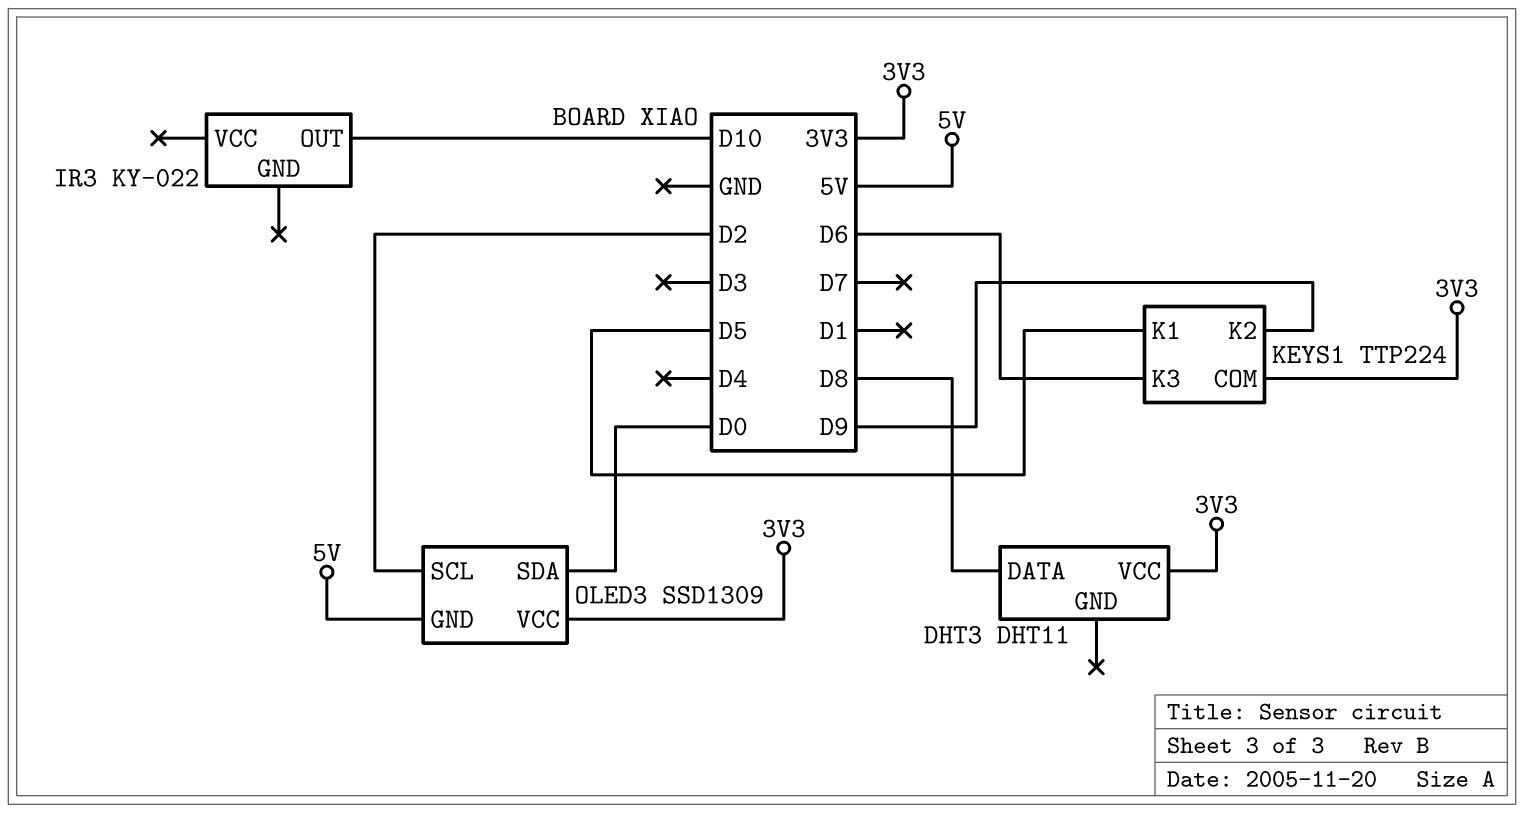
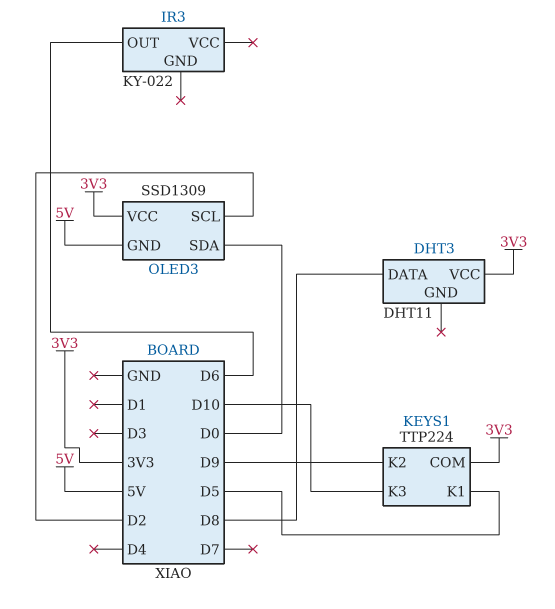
IR3 pin OUT: D10 -> D6
KEYS1 pin K3: D6 -> D10

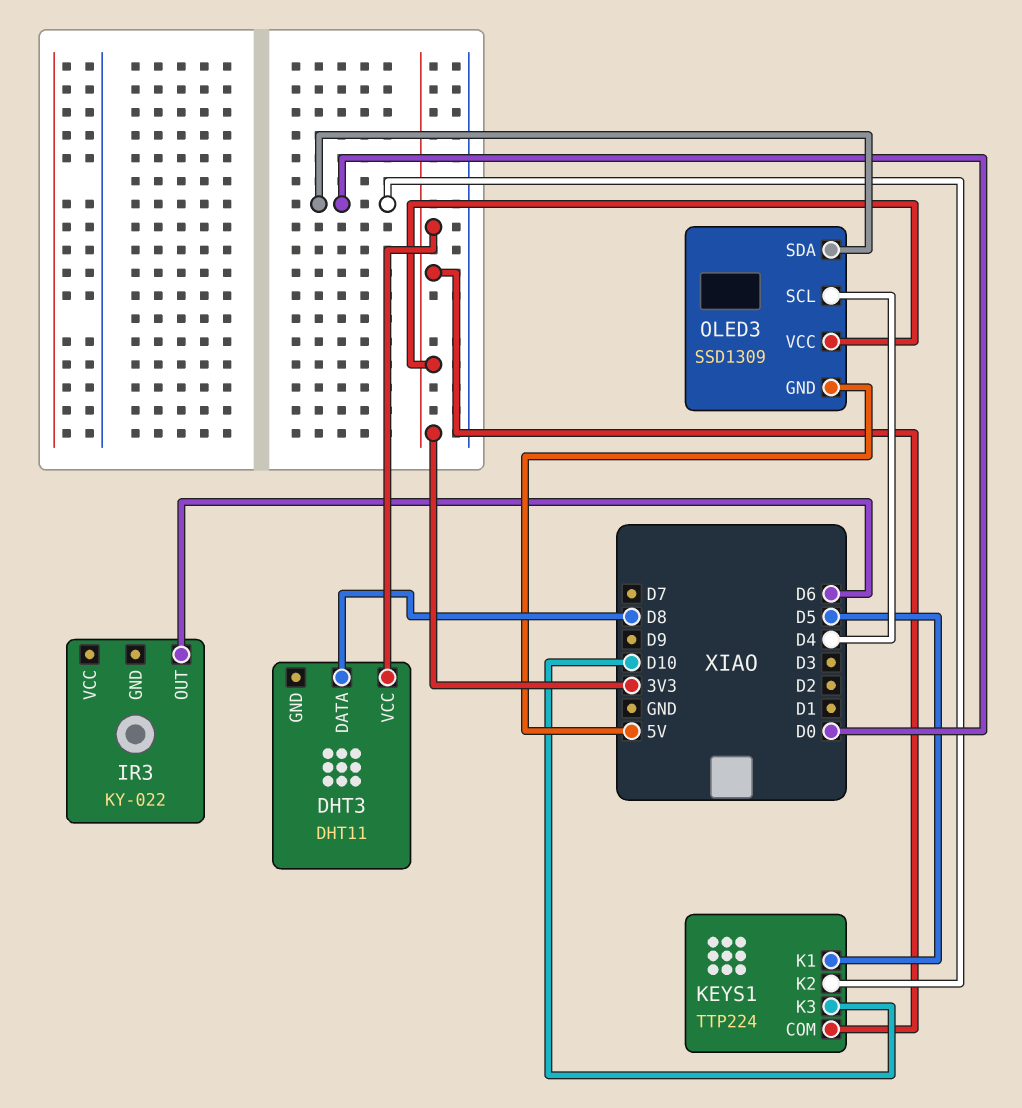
KEYS1 pin K2: D9 -> D0
OLED3 pin SCL: D2 -> D4

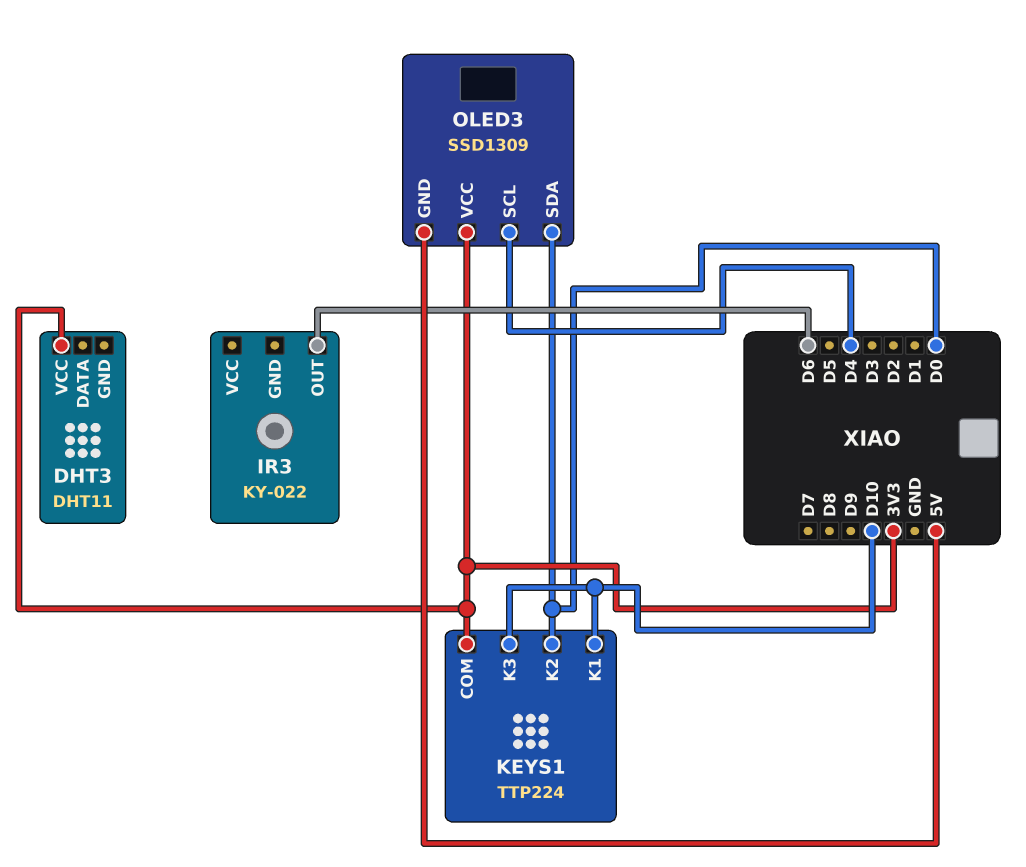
DHT3 pin DATA: D8 -> none
KEYS1 pin K1: D5 -> D10

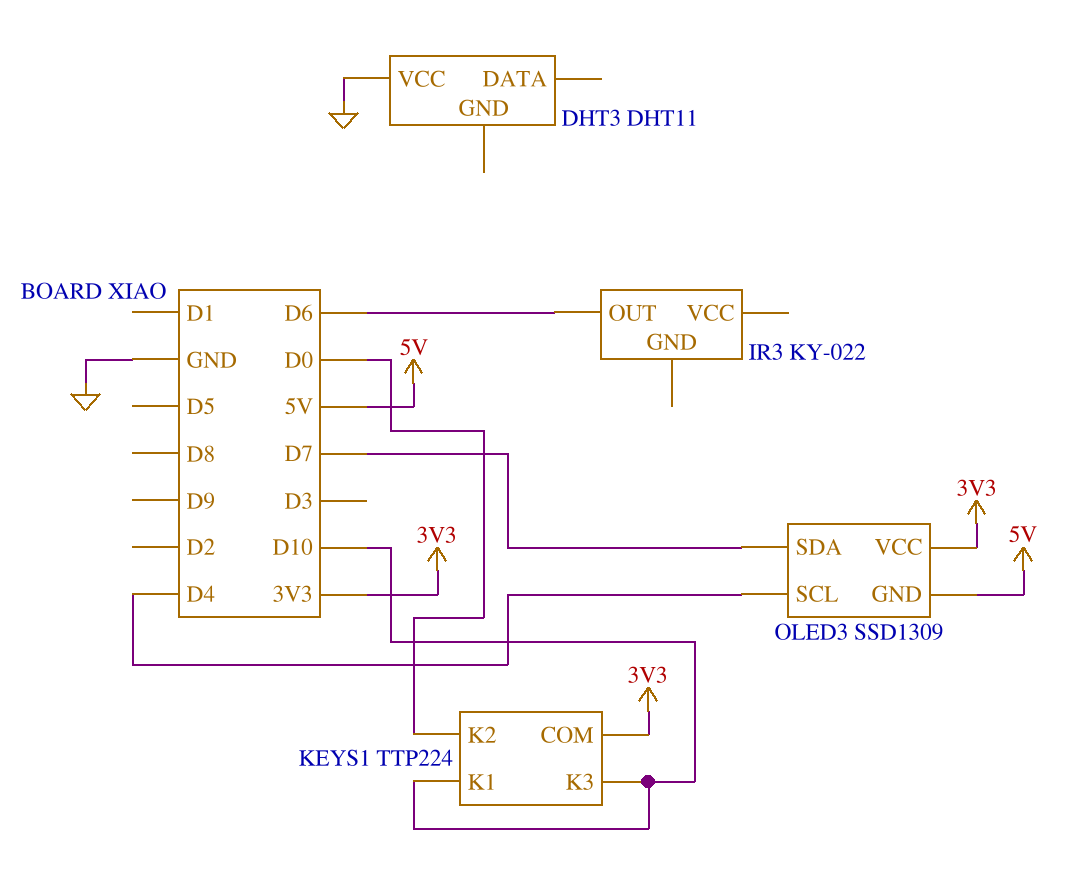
DHT3 pin VCC: 3V3 -> GND
OLED3 pin SDA: D0 -> D7

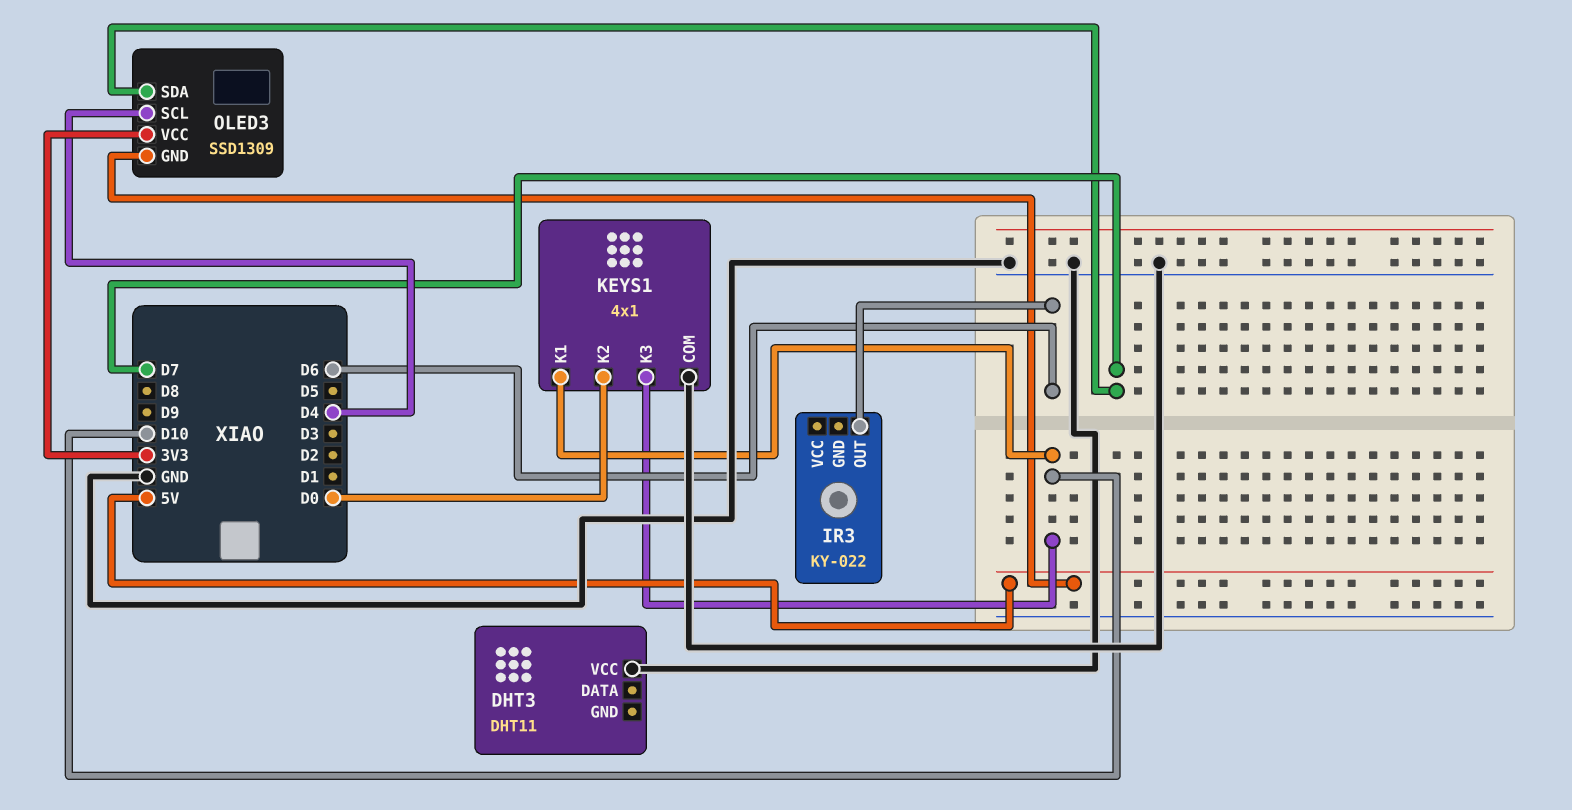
KEYS1: TTP224 -> 4x1
KEYS1 pin COM: 3V3 -> GND

